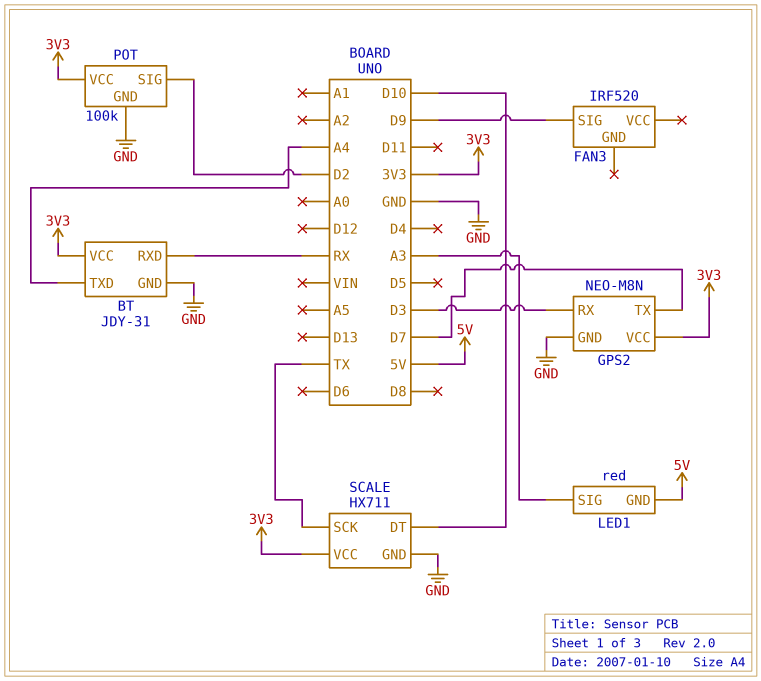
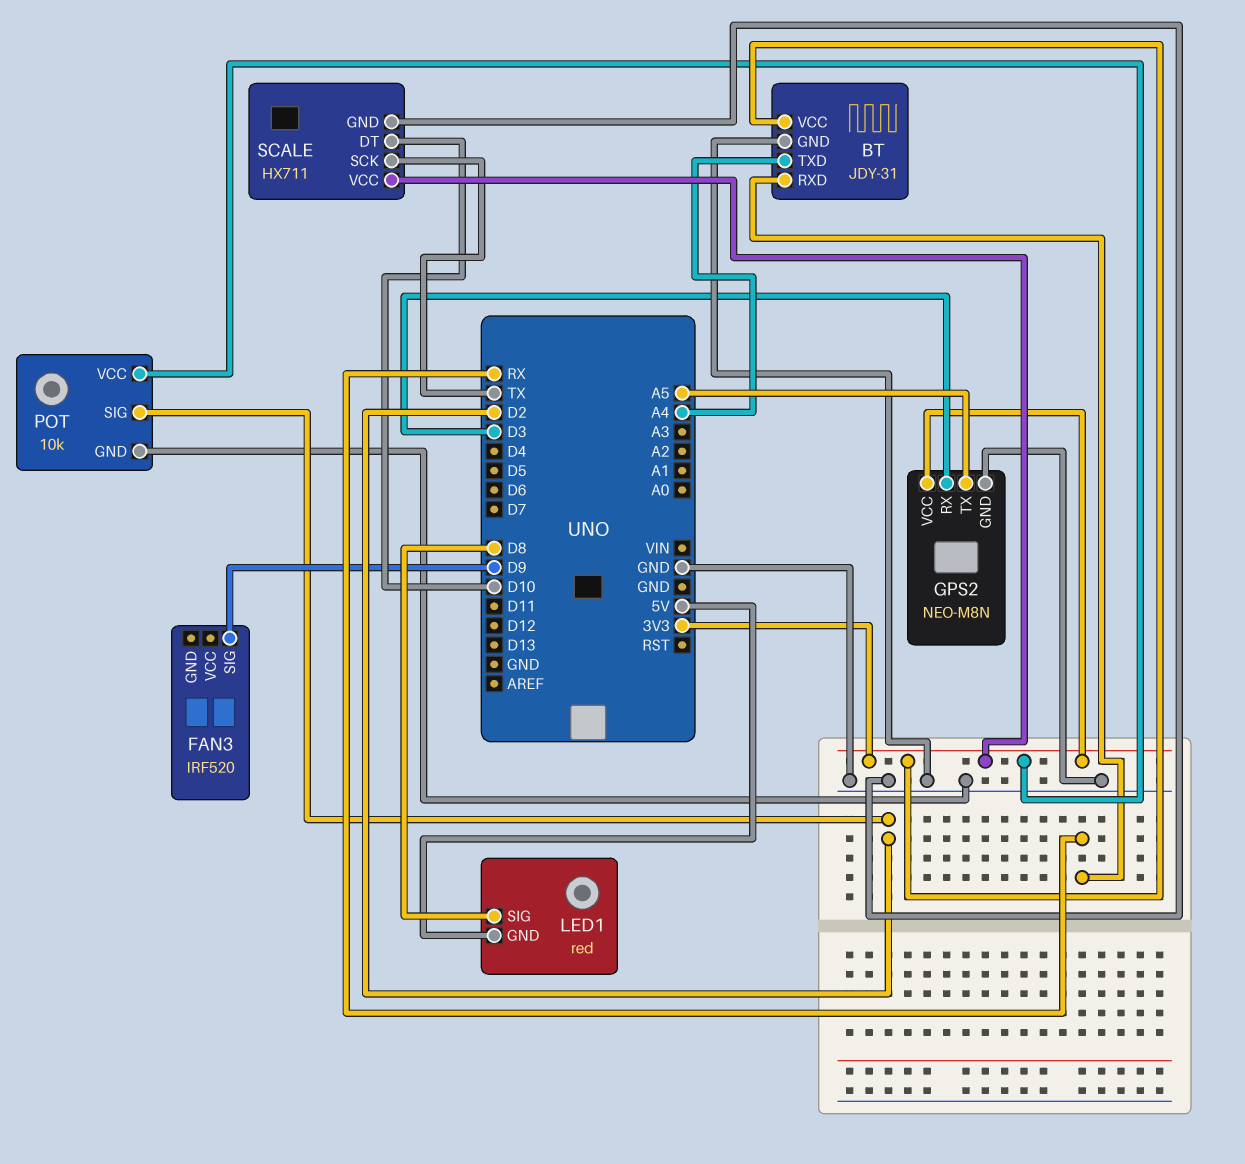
GPS2 pin TX: D7 -> A5
LED1 pin SIG: A3 -> D8
POT: 100k -> 10k

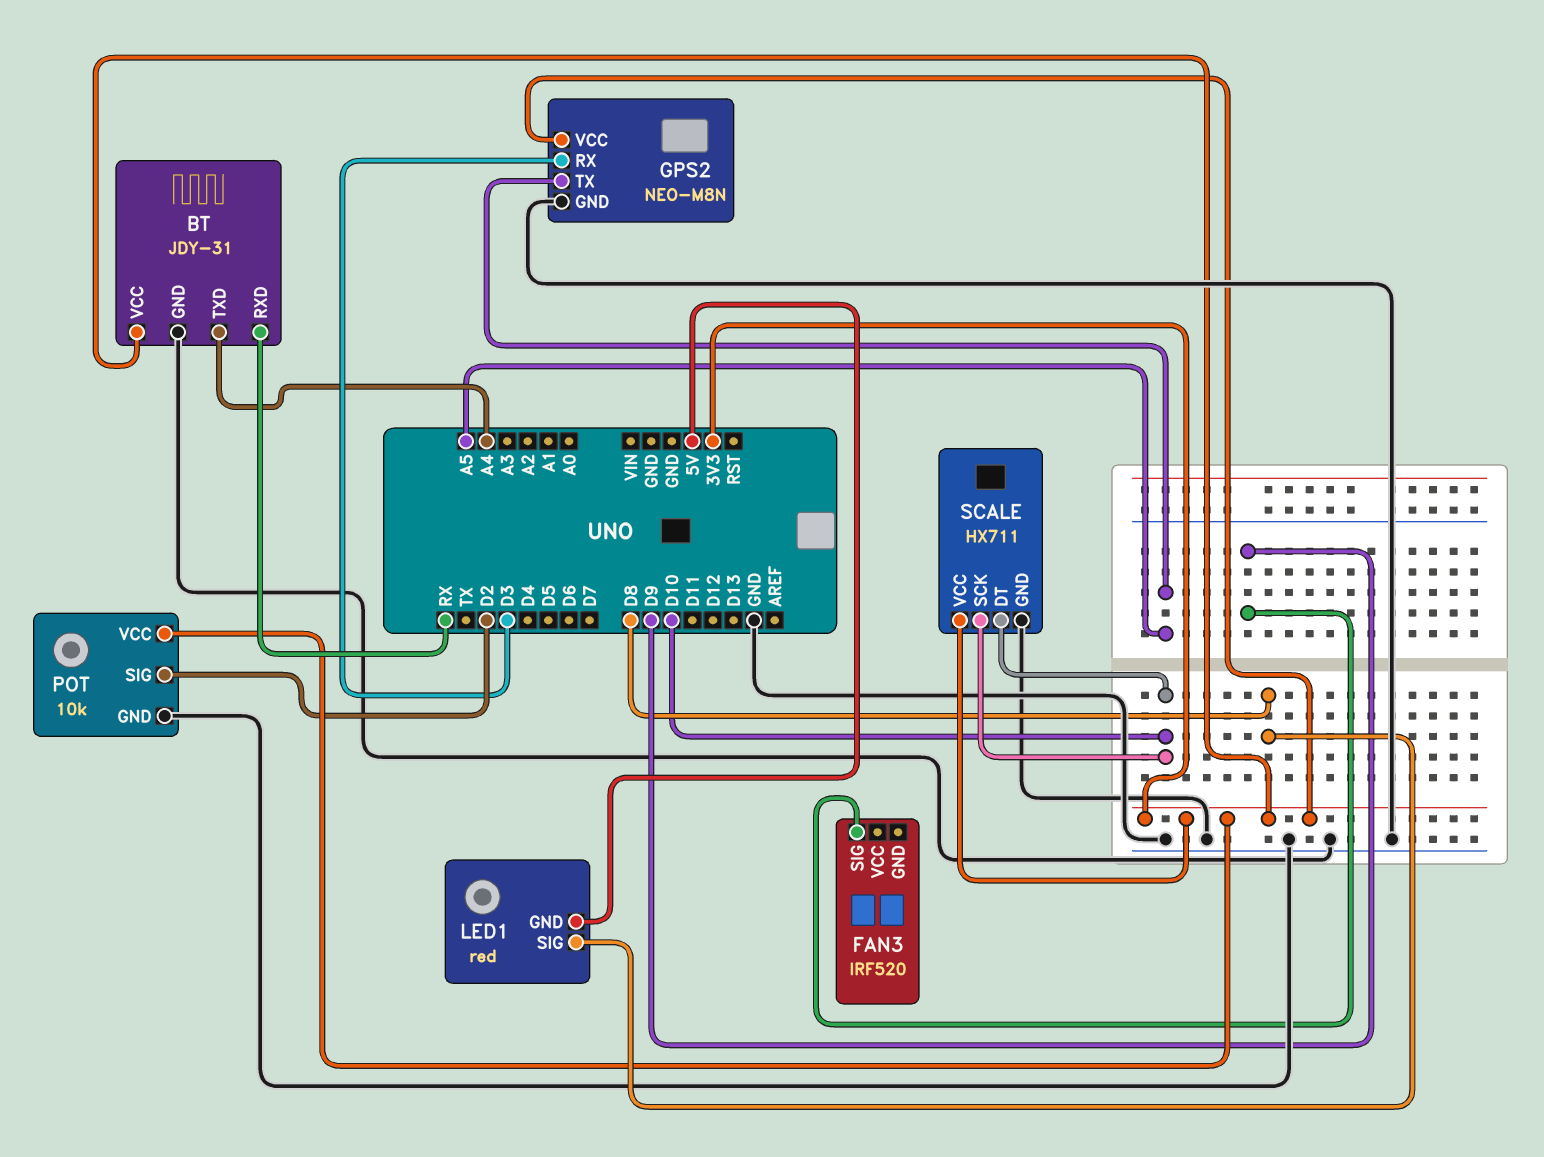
SCALE pin SCK: TX -> D10

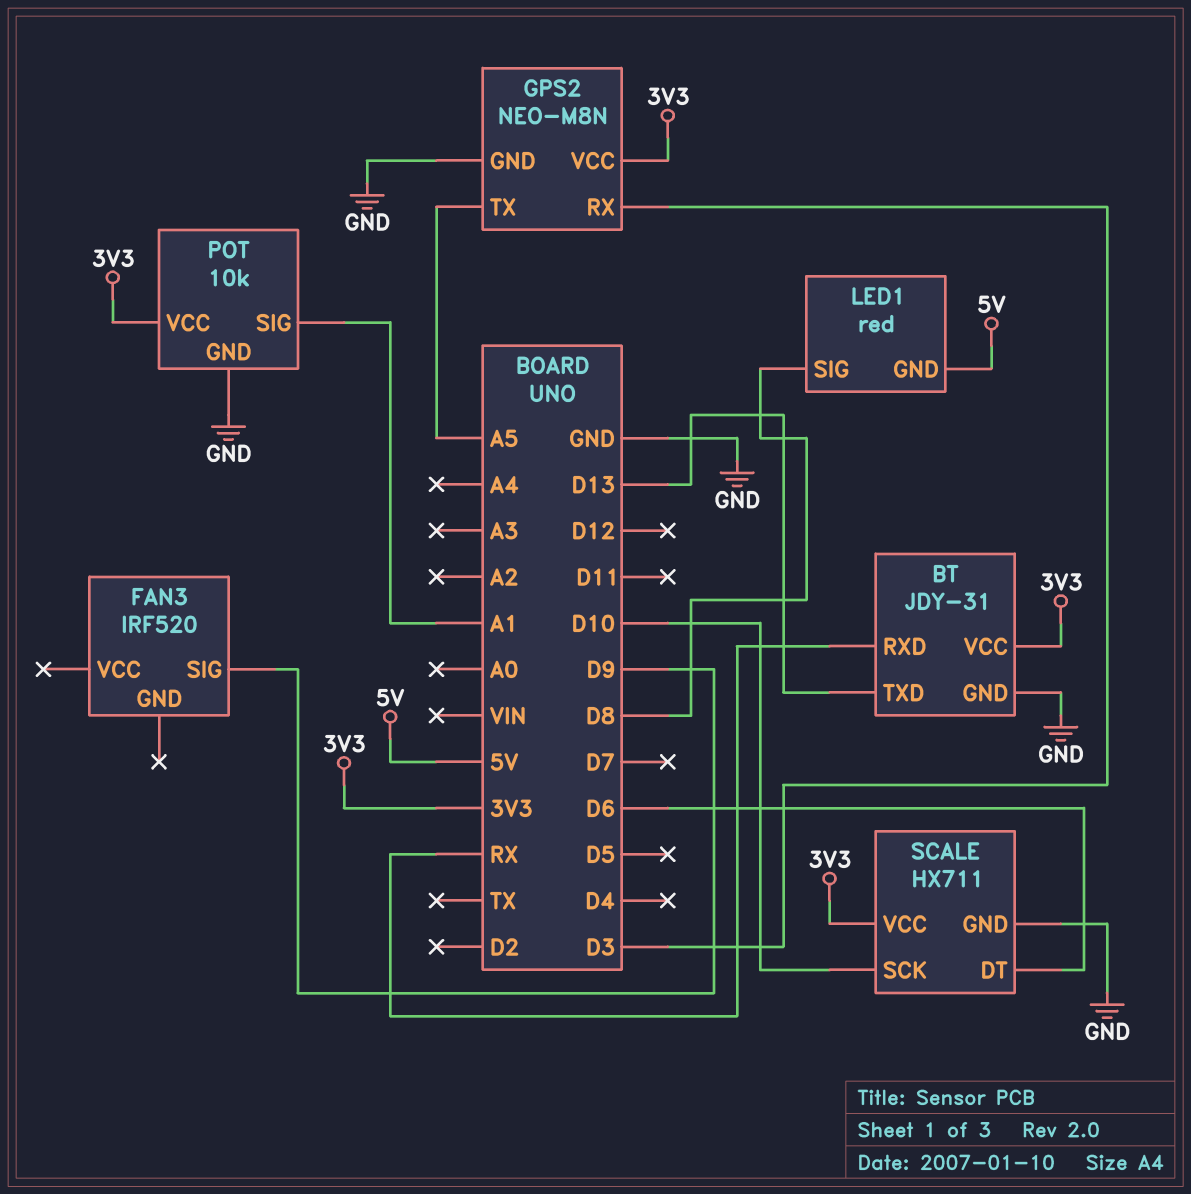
BT pin TXD: A4 -> D13
POT pin SIG: D2 -> A1
SCALE pin DT: D10 -> D6

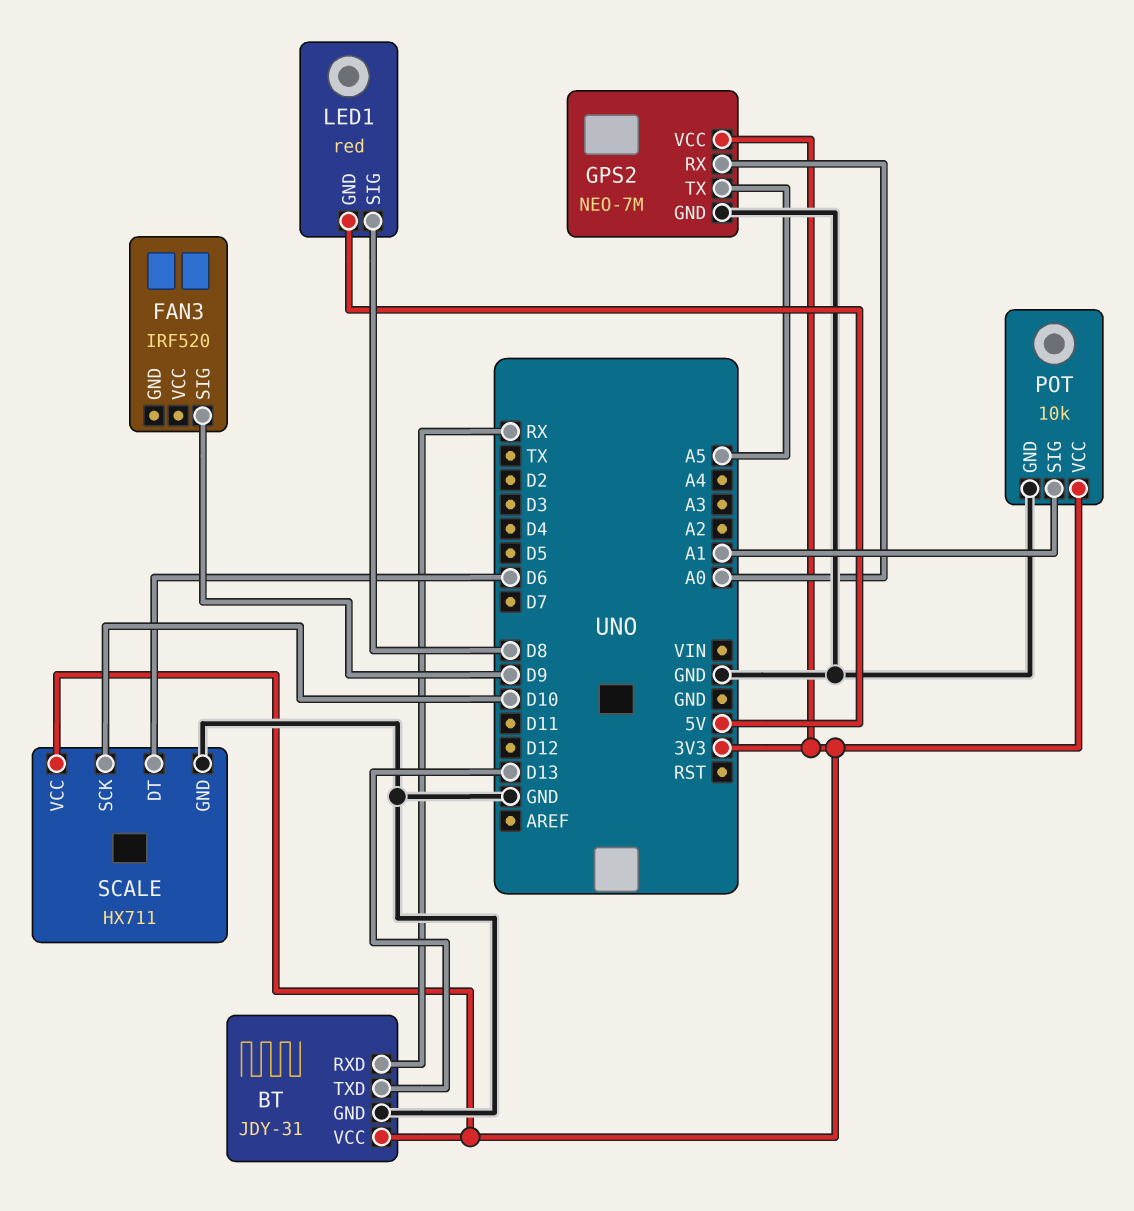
GPS2: NEO-M8N -> NEO-7M
GPS2 pin RX: D3 -> A0

